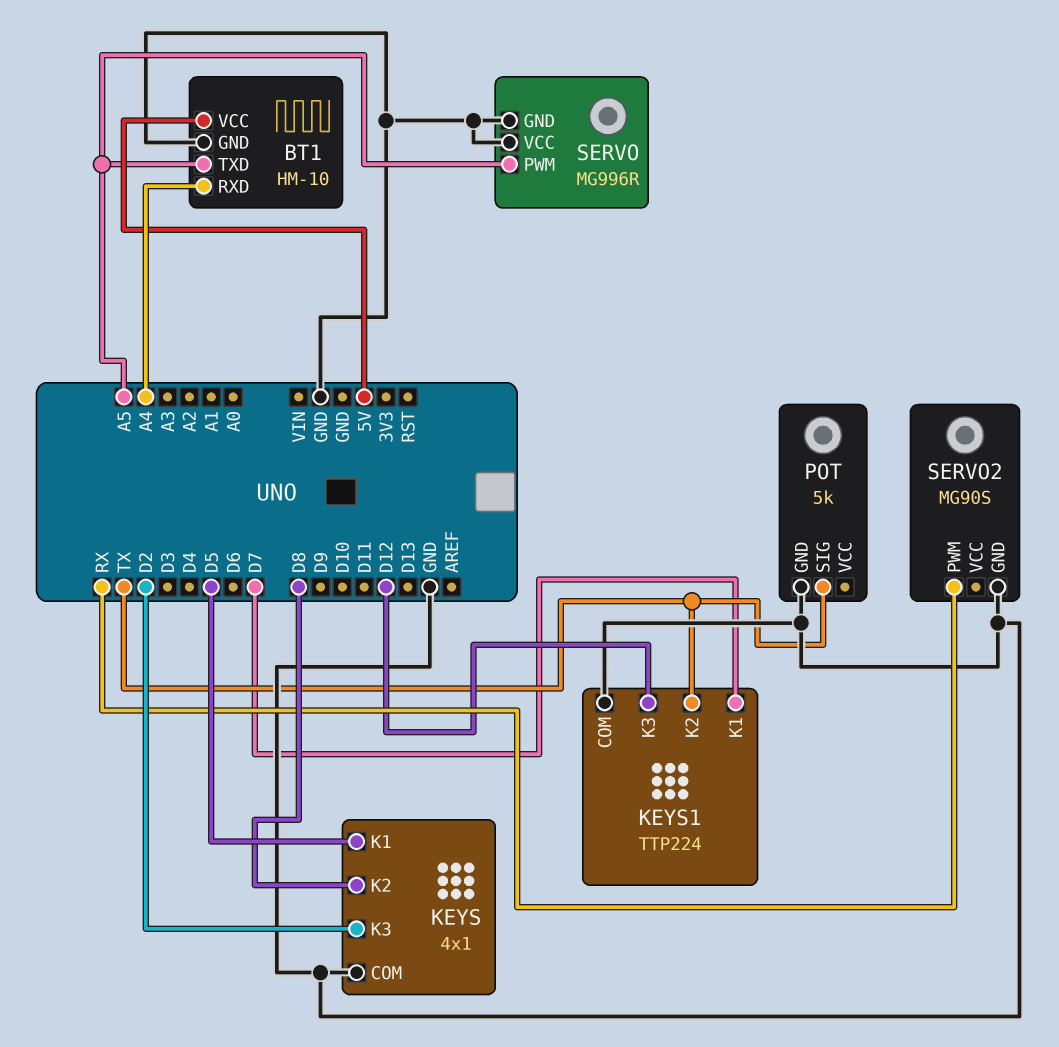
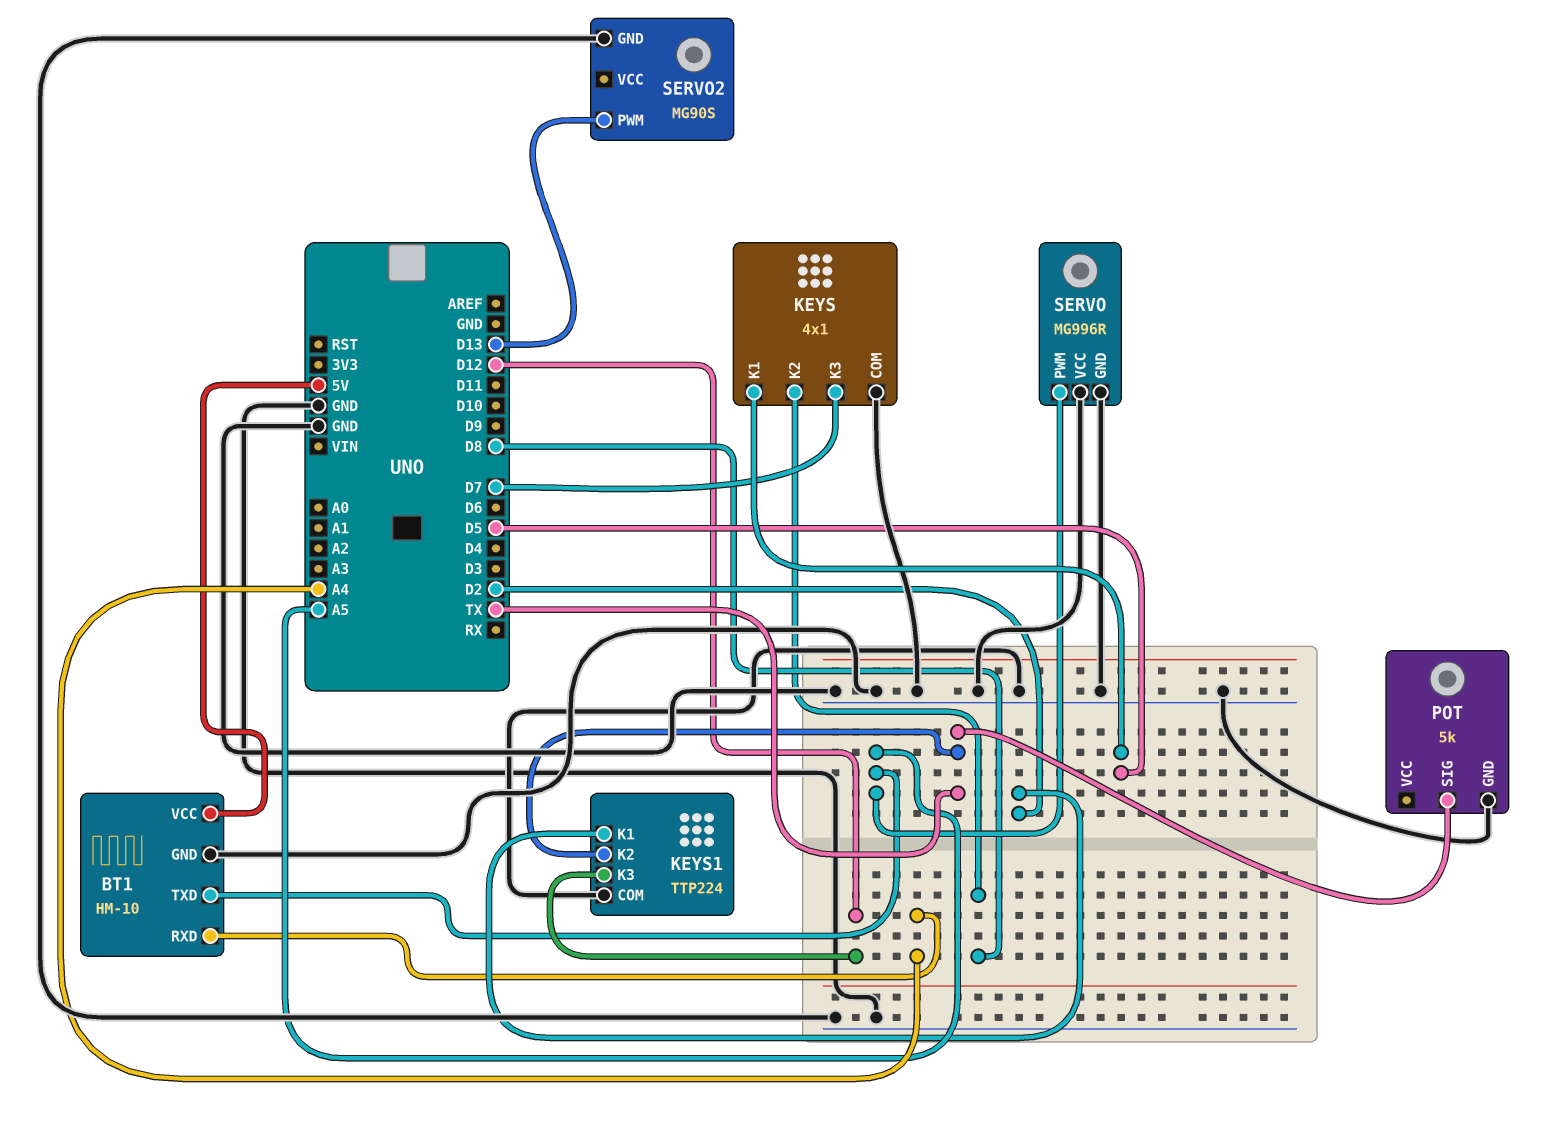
KEYS pin K3: D2 -> D7
KEYS1 pin K1: D7 -> D2
SERVO2 pin PWM: RX -> D13

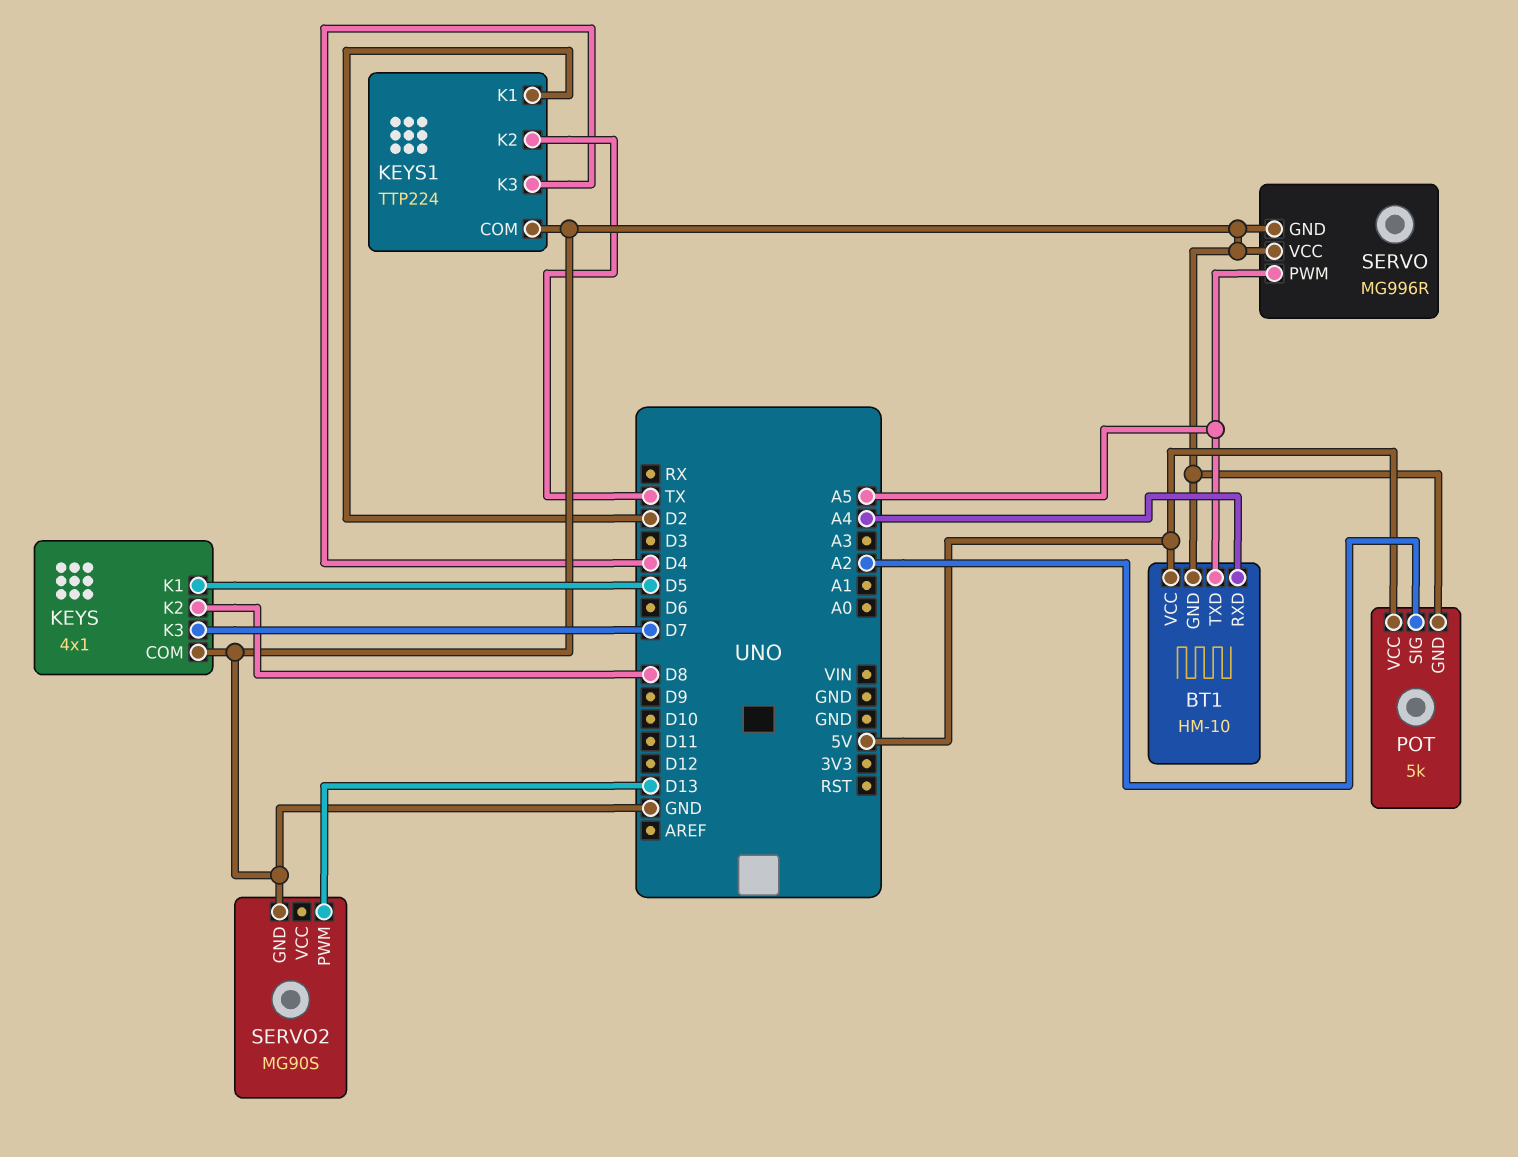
KEYS1 pin K3: D12 -> D4
POT pin SIG: TX -> A2
POT pin VCC: none -> 5V

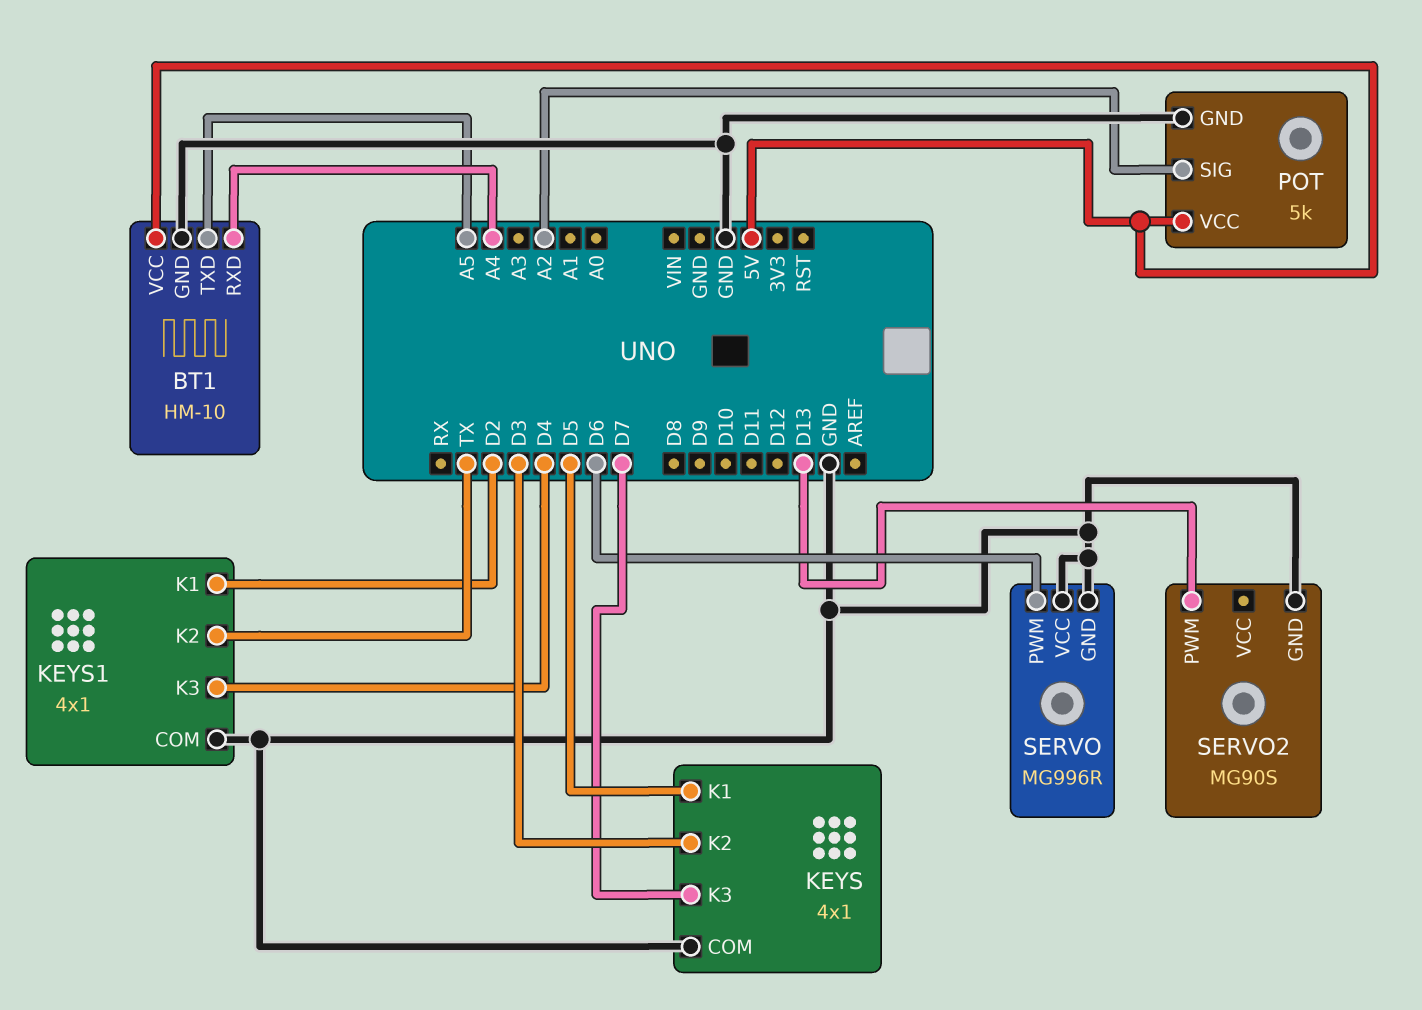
KEYS pin K2: D8 -> D3
KEYS1: TTP224 -> 4x1
SERVO pin PWM: A5 -> D6

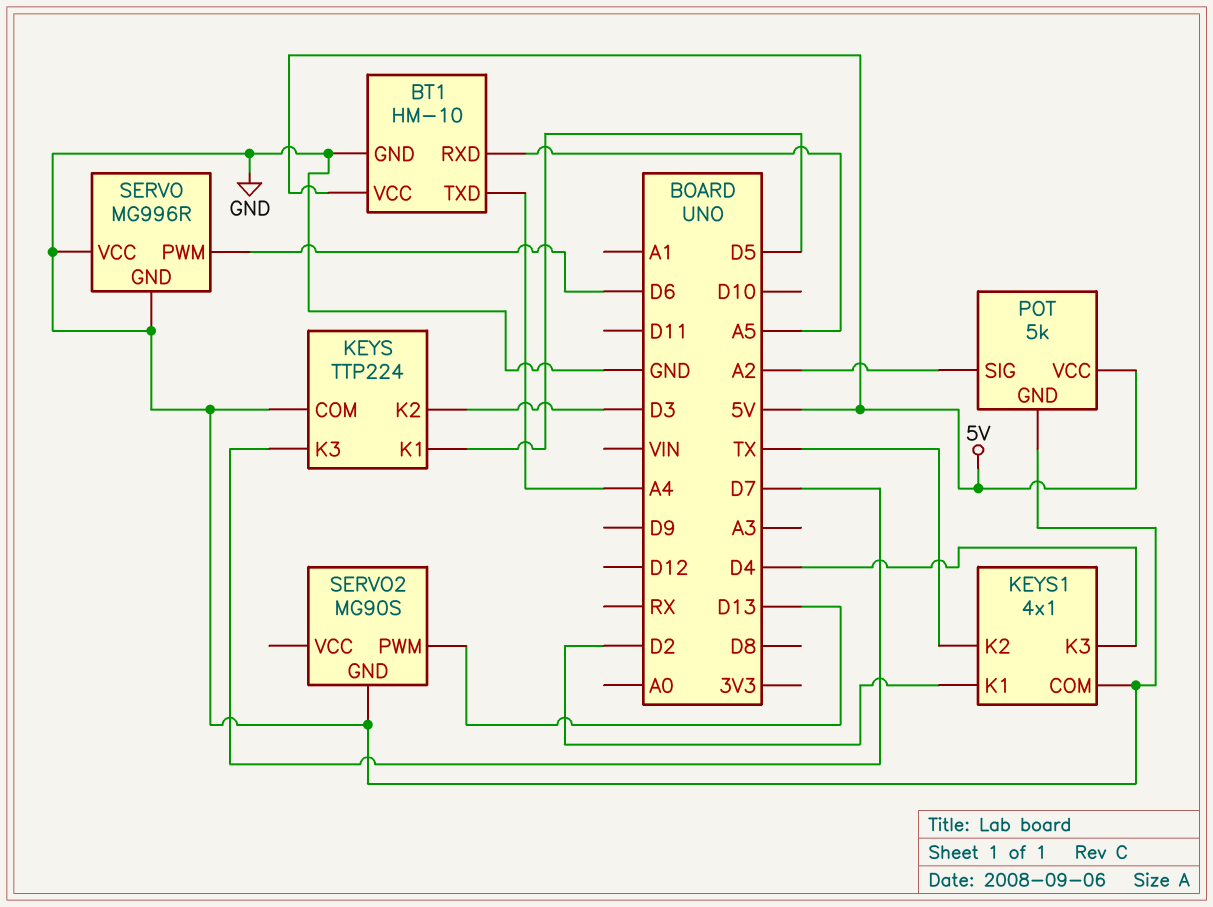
BT1 pin RXD: A4 -> A5
BT1 pin TXD: A5 -> A4
KEYS: 4x1 -> TTP224

